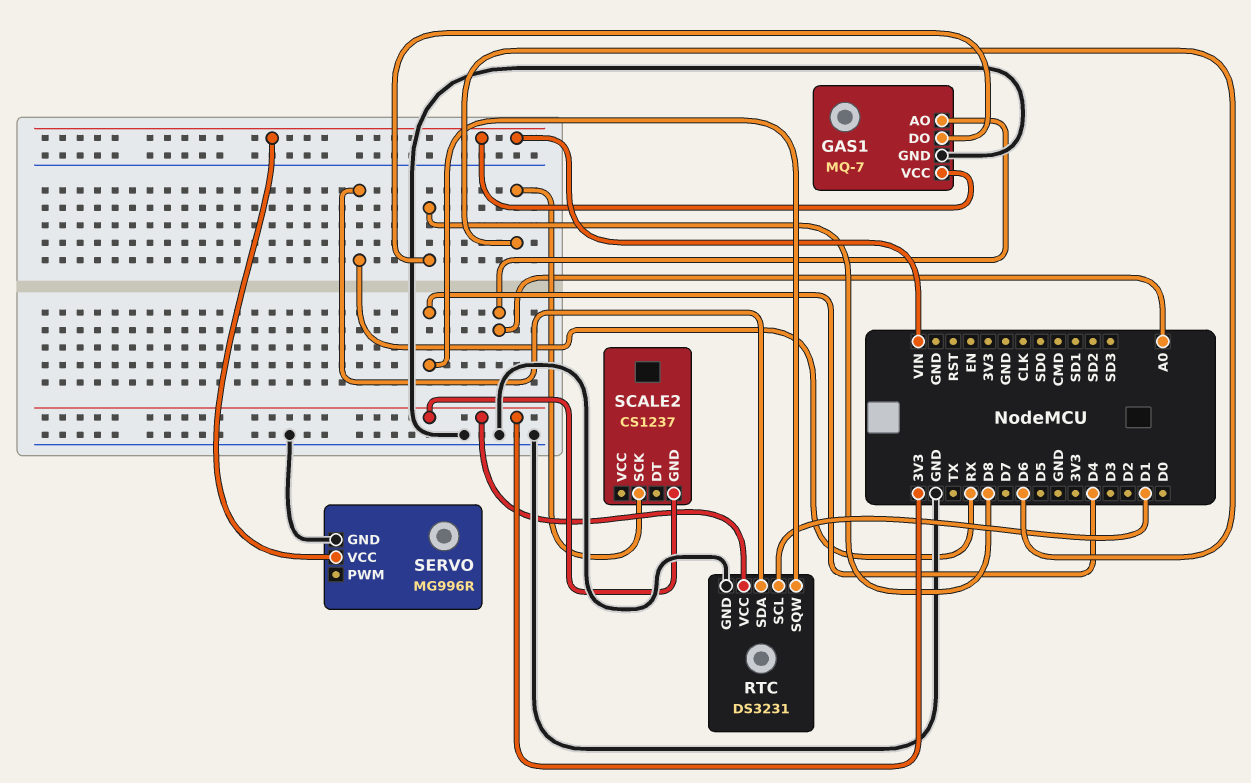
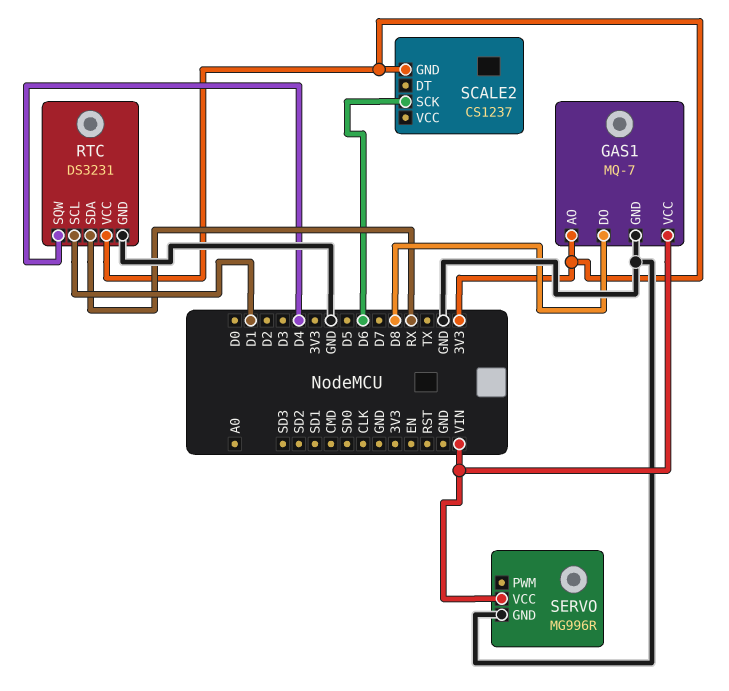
GAS1 pin AO: A0 -> 3V3

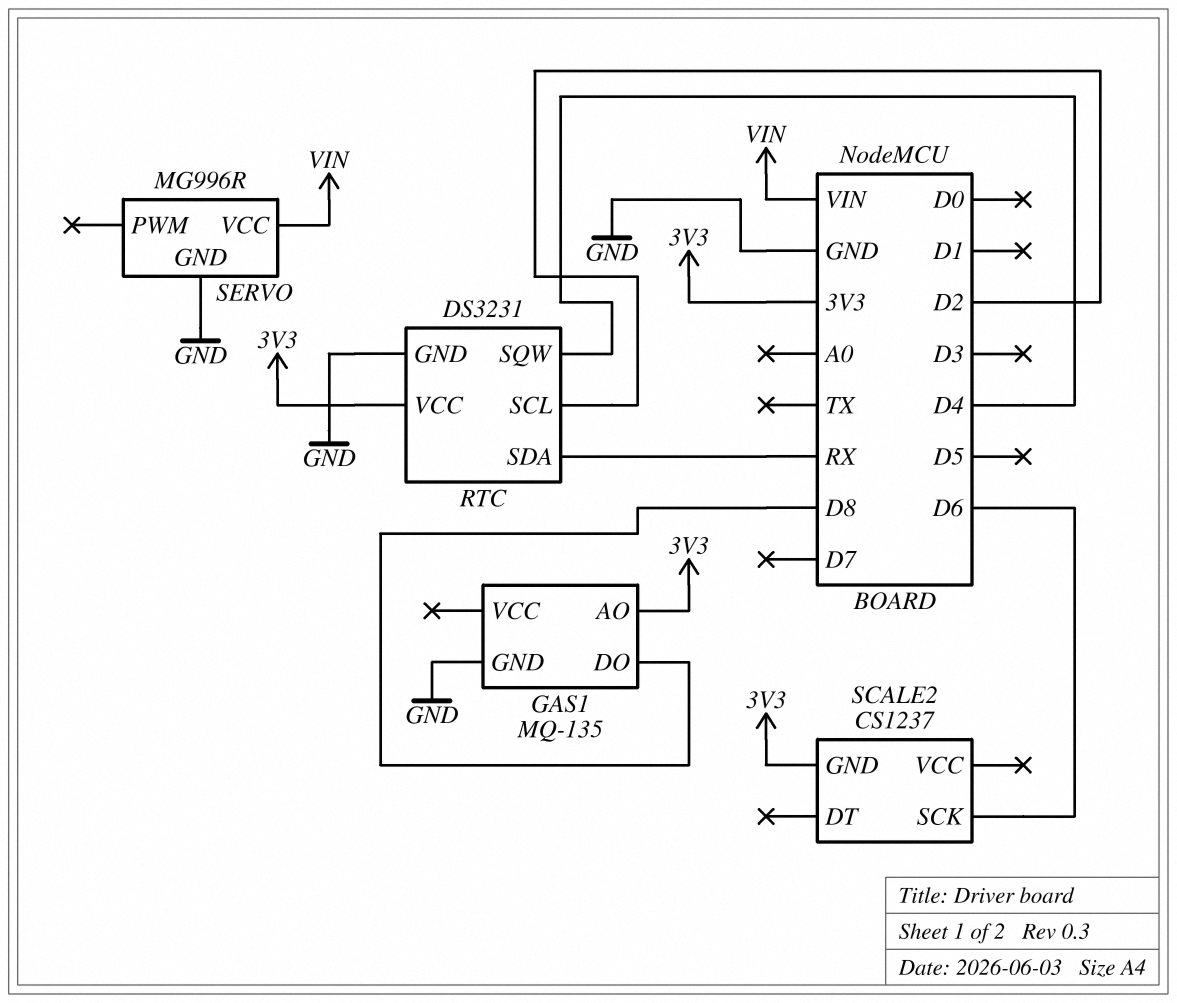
GAS1: MQ-7 -> MQ-135
GAS1 pin VCC: VIN -> none
RTC pin SCL: D1 -> D2

